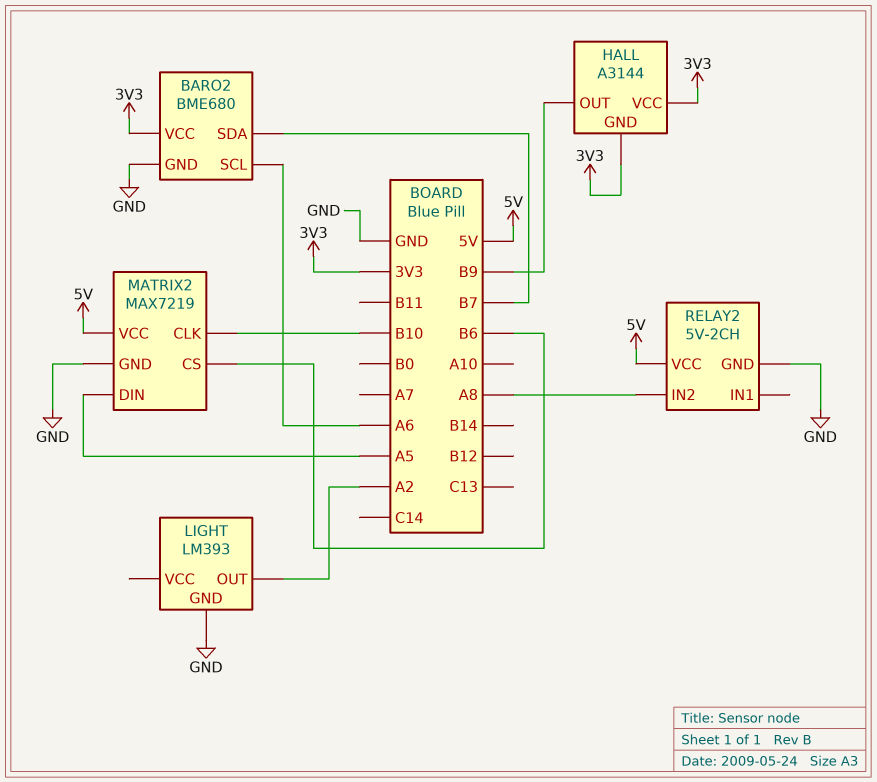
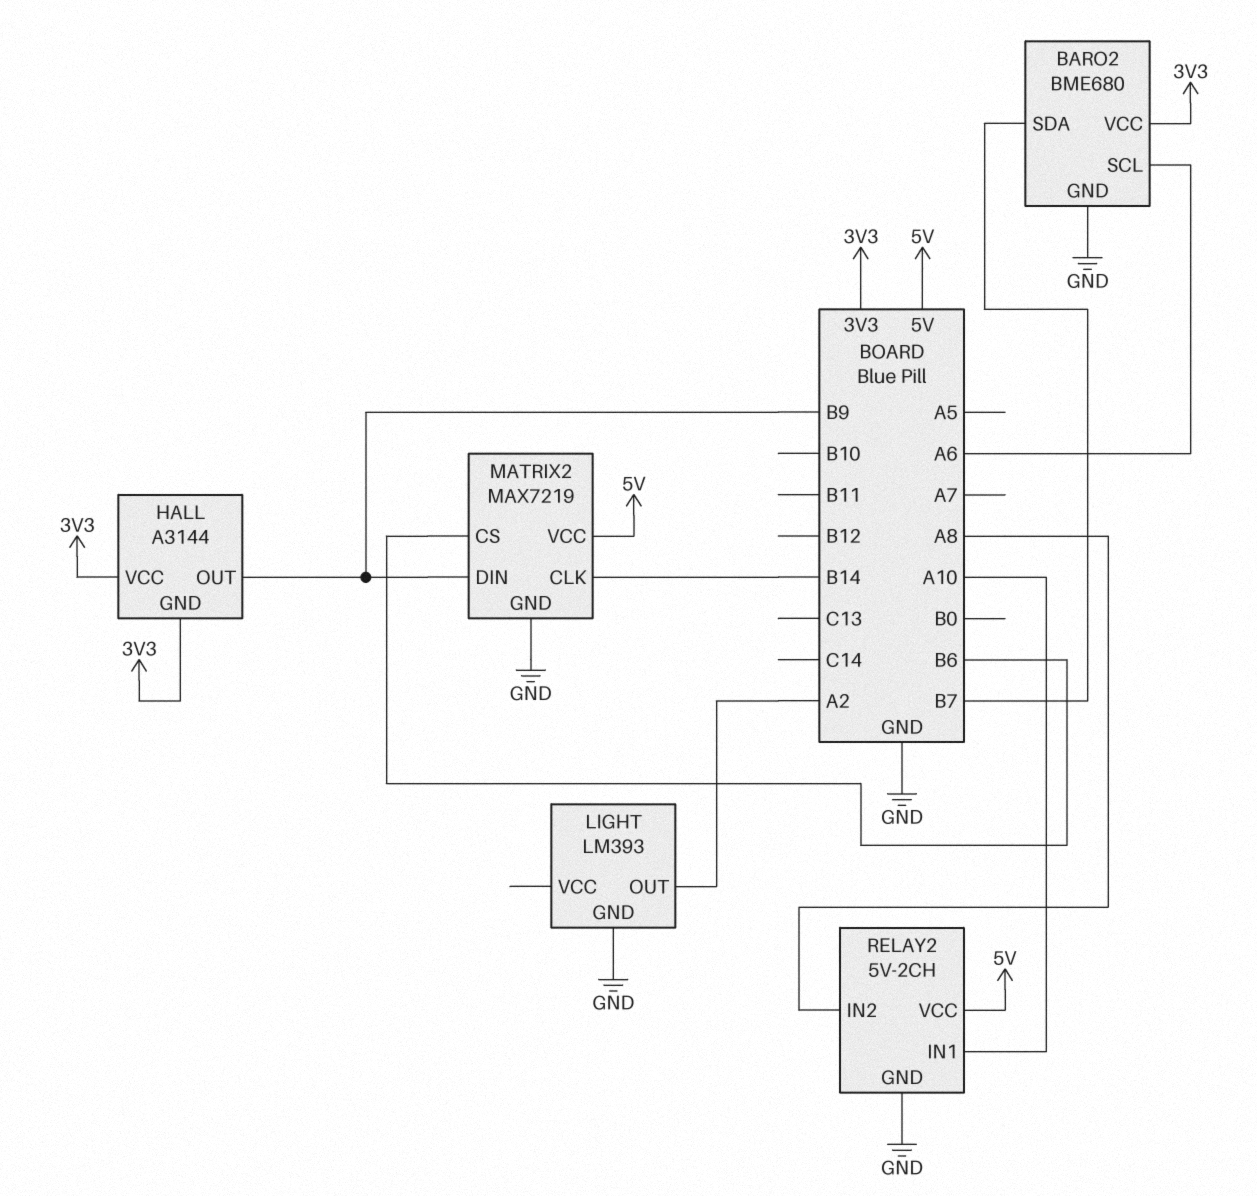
MATRIX2 pin CLK: B10 -> B14
MATRIX2 pin DIN: A5 -> B9
RELAY2 pin IN1: none -> A10

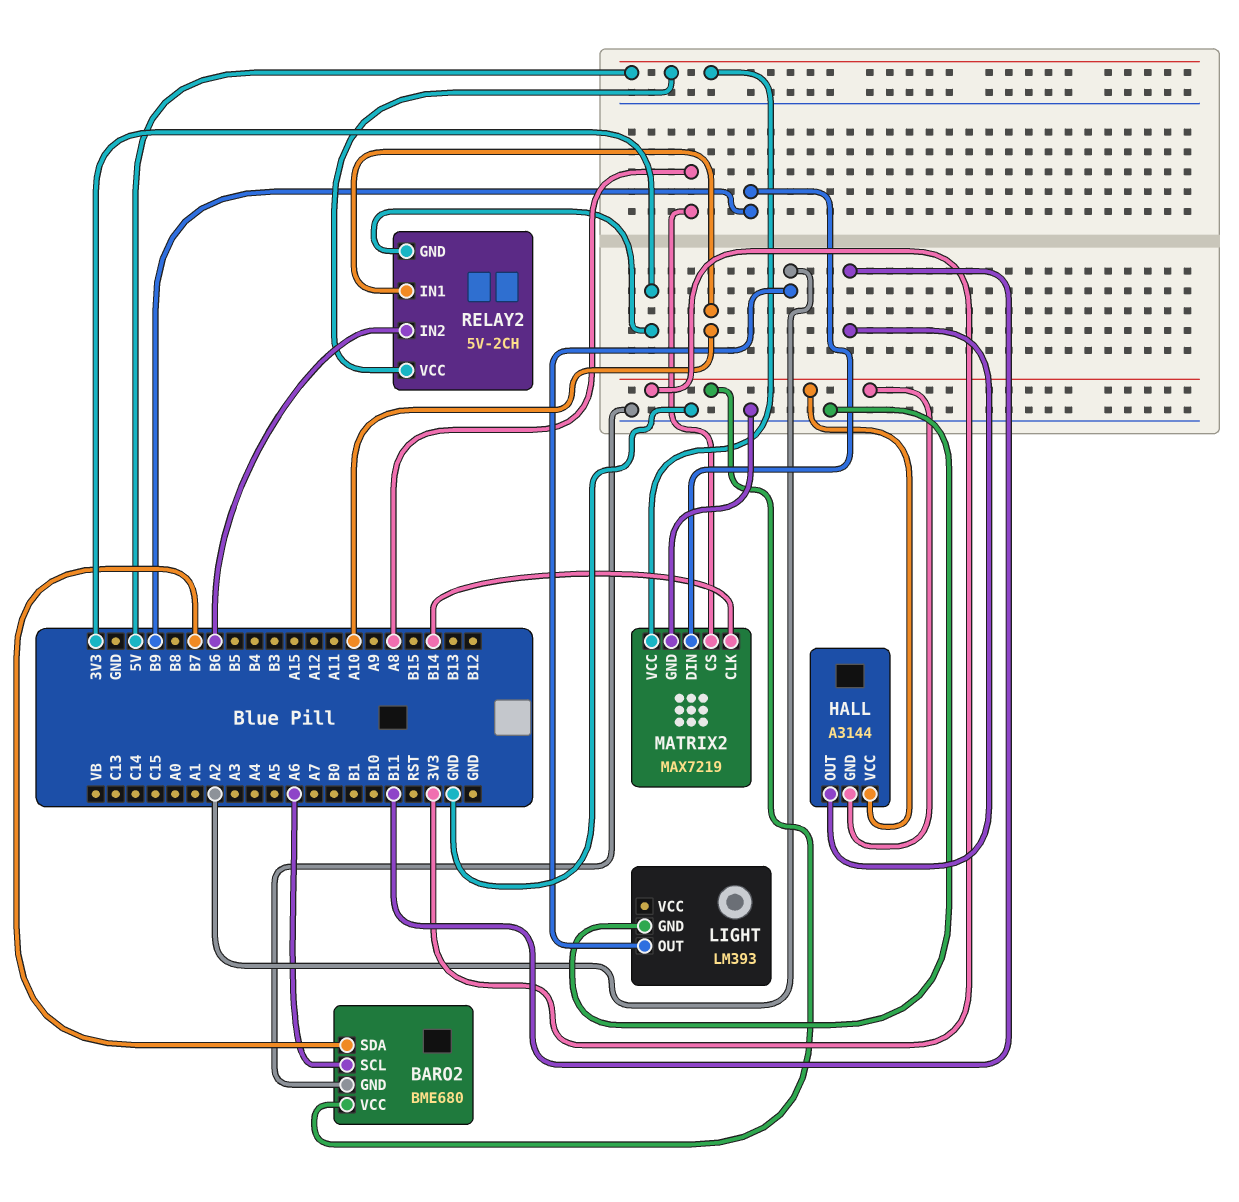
HALL pin OUT: B9 -> B11
MATRIX2 pin CS: B6 -> A8
RELAY2 pin GND: GND -> 3V3
RELAY2 pin IN2: A8 -> B6

